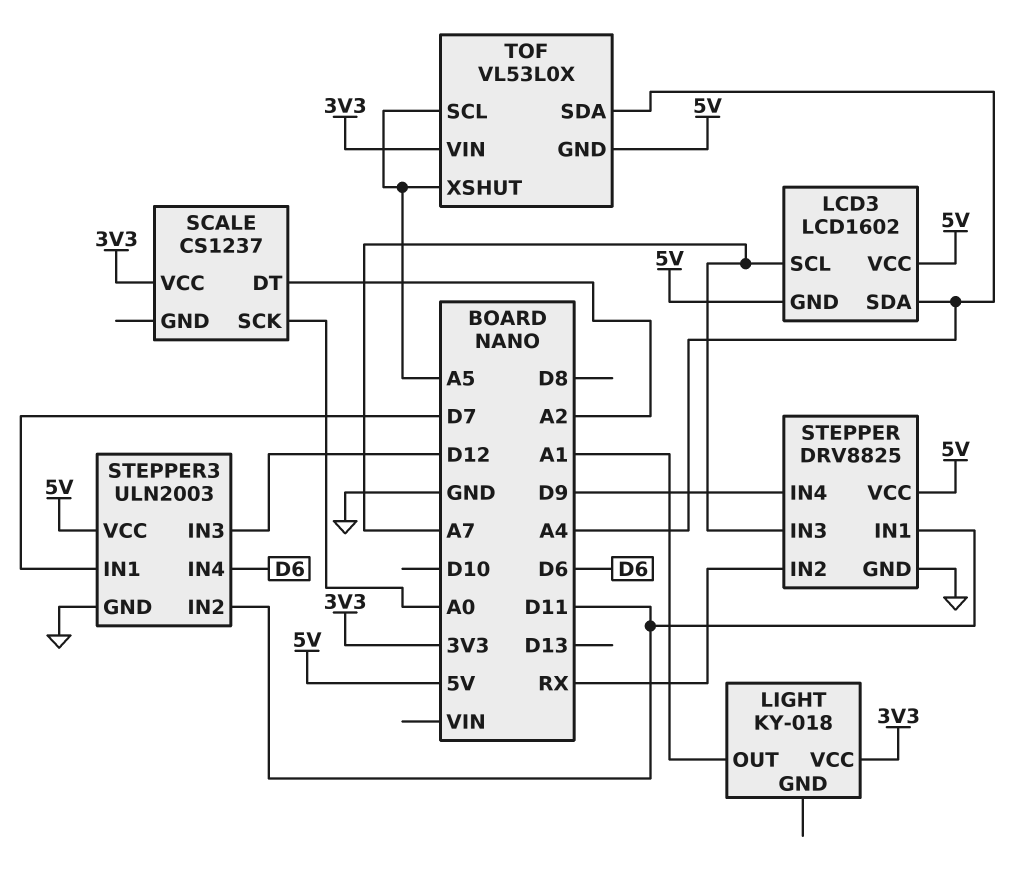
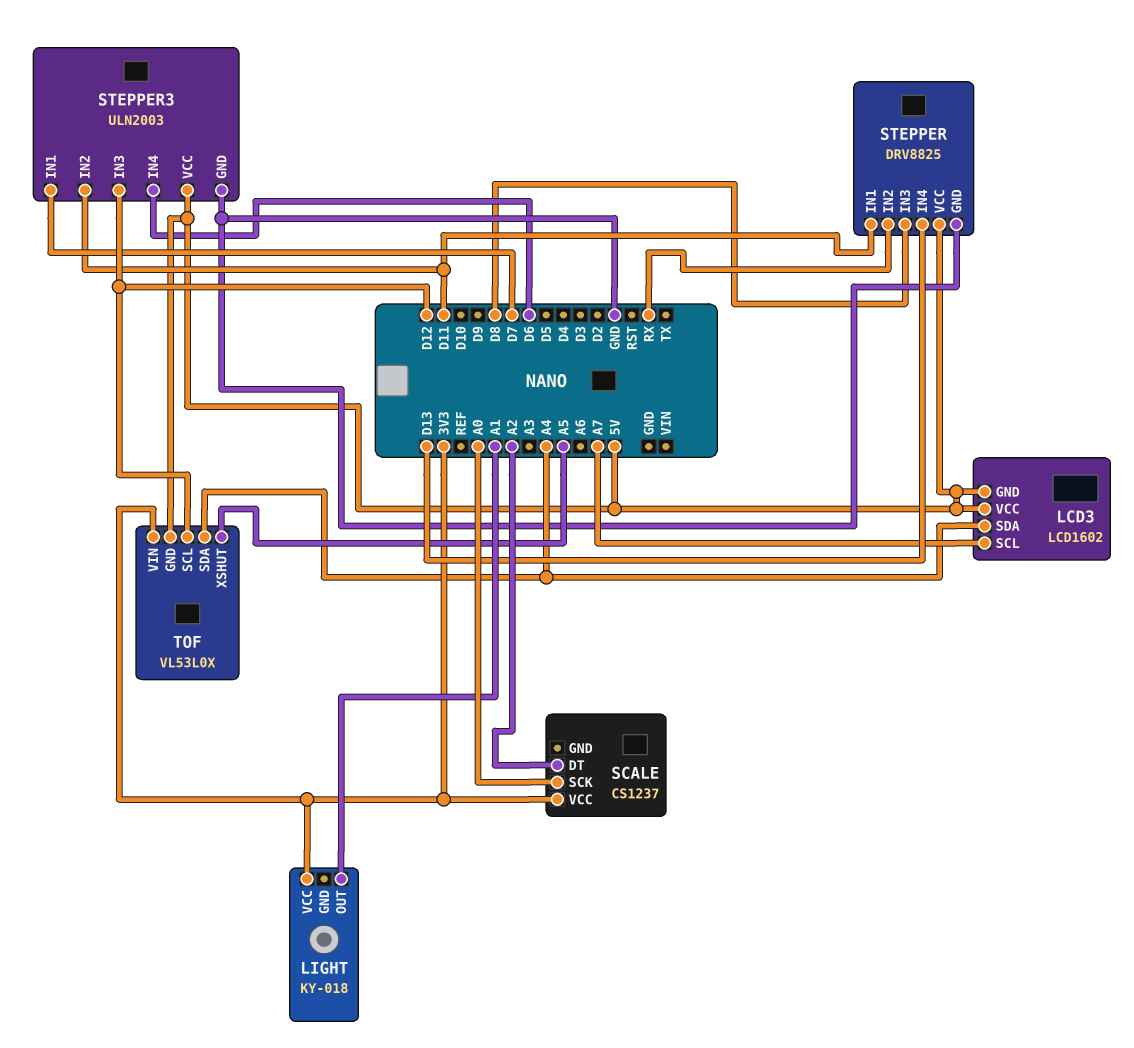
STEPPER pin IN3: A7 -> D8
STEPPER pin IN4: D9 -> D13
TOF pin SCL: A5 -> D12

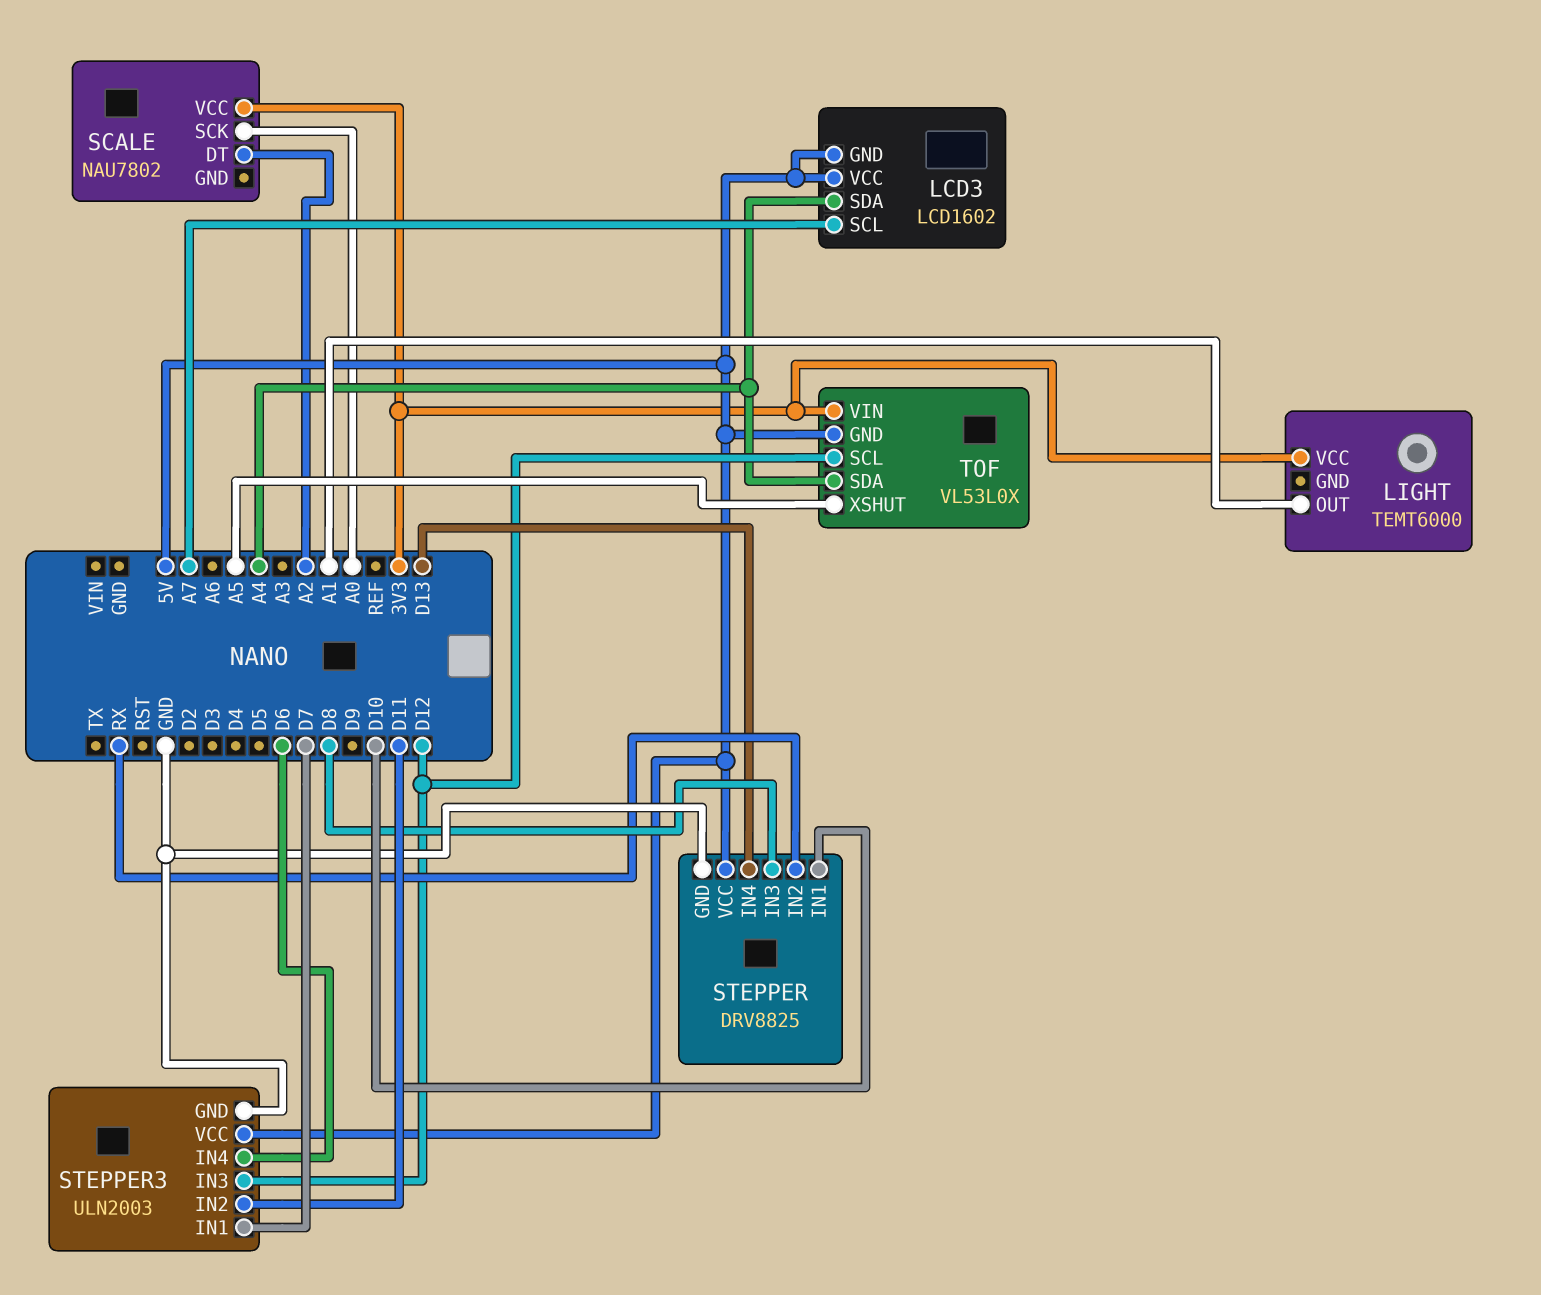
LIGHT: KY-018 -> TEMT6000
SCALE: CS1237 -> NAU7802
STEPPER pin IN1: D11 -> D10

